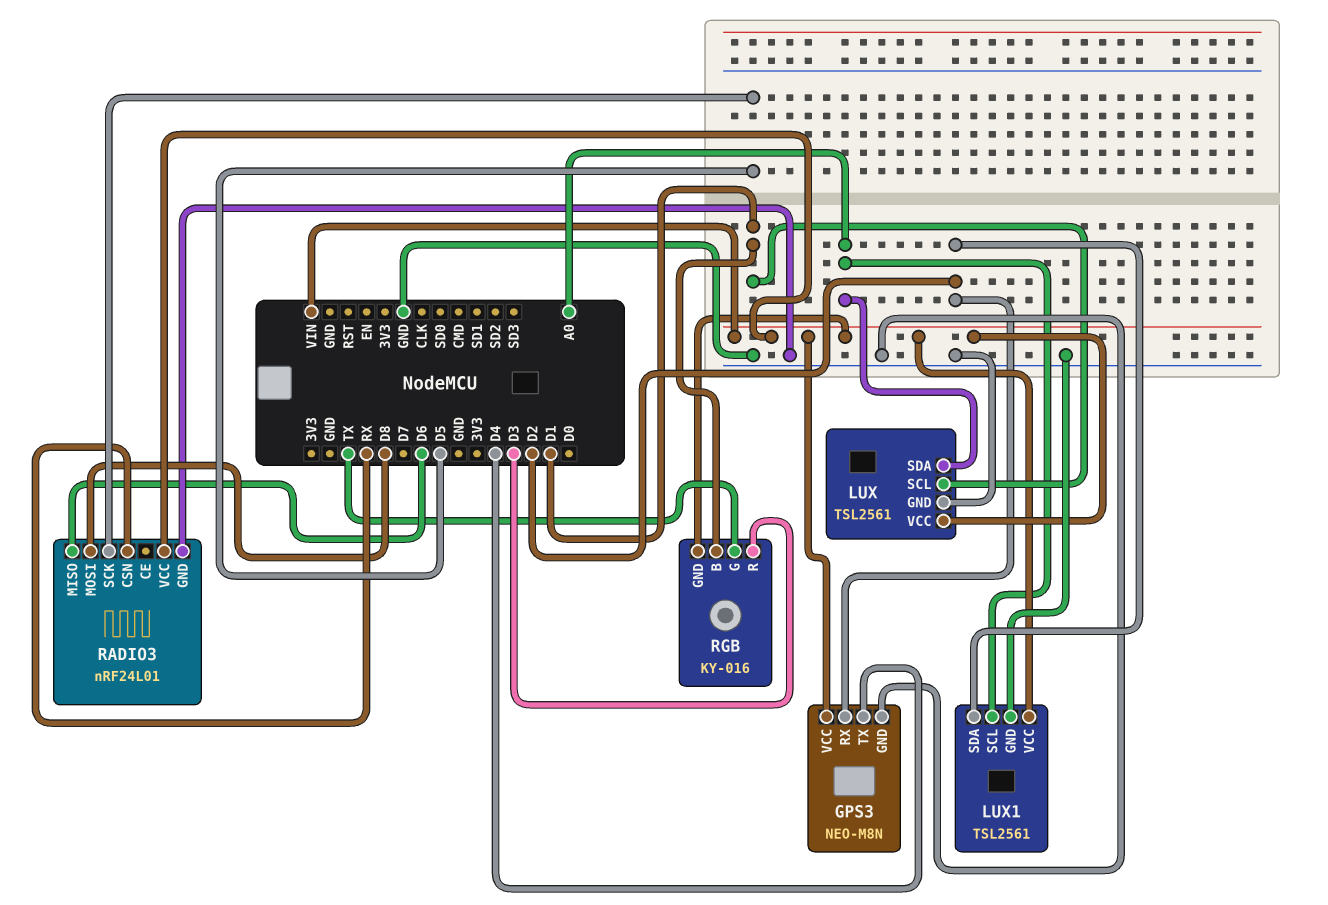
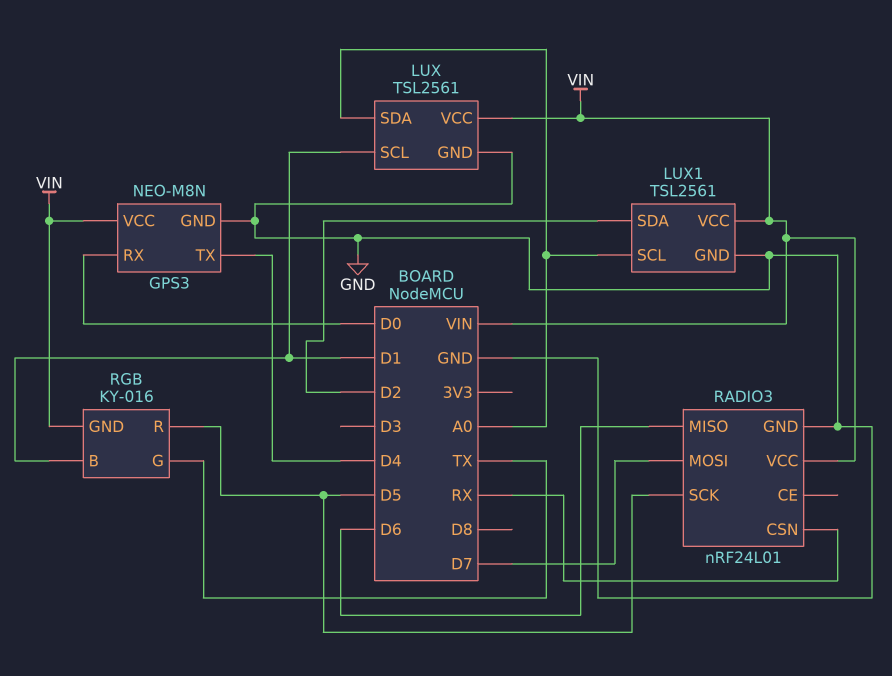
GPS3 pin RX: D2 -> D0
RADIO3 pin MOSI: D8 -> D7
RGB pin R: D3 -> D5

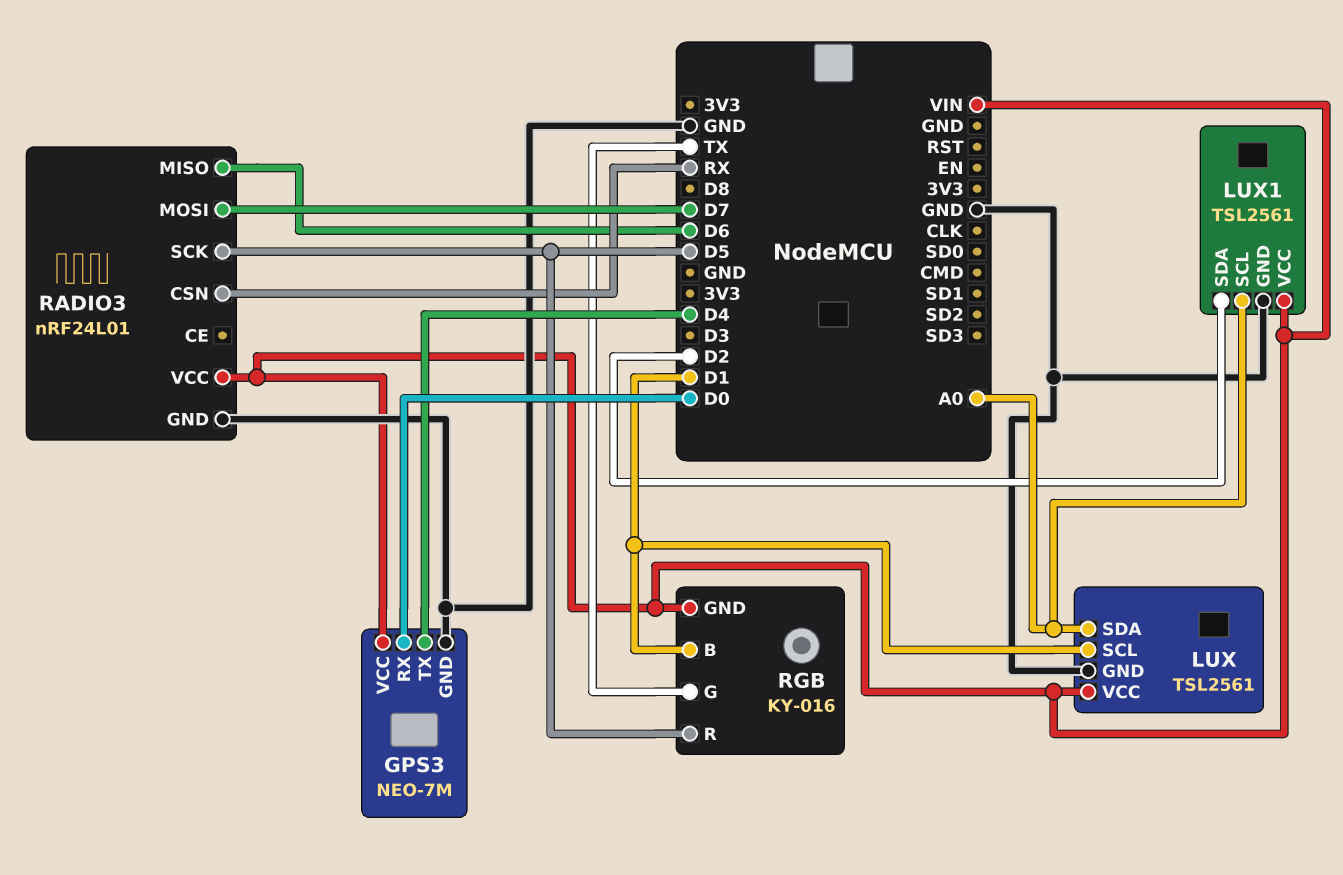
GPS3: NEO-M8N -> NEO-7M

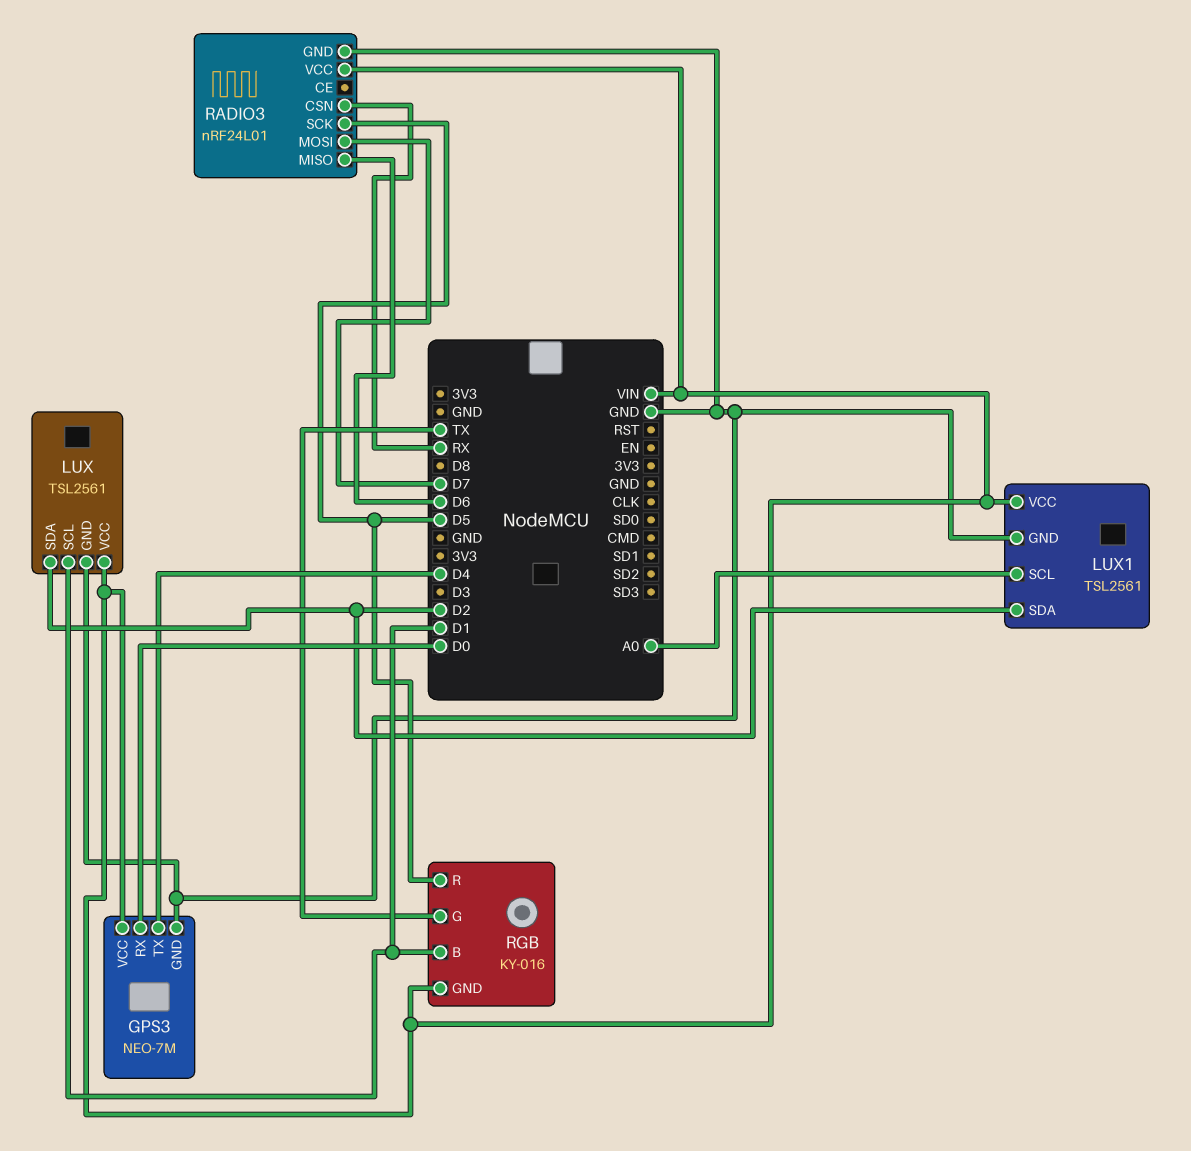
LUX pin SDA: A0 -> D2

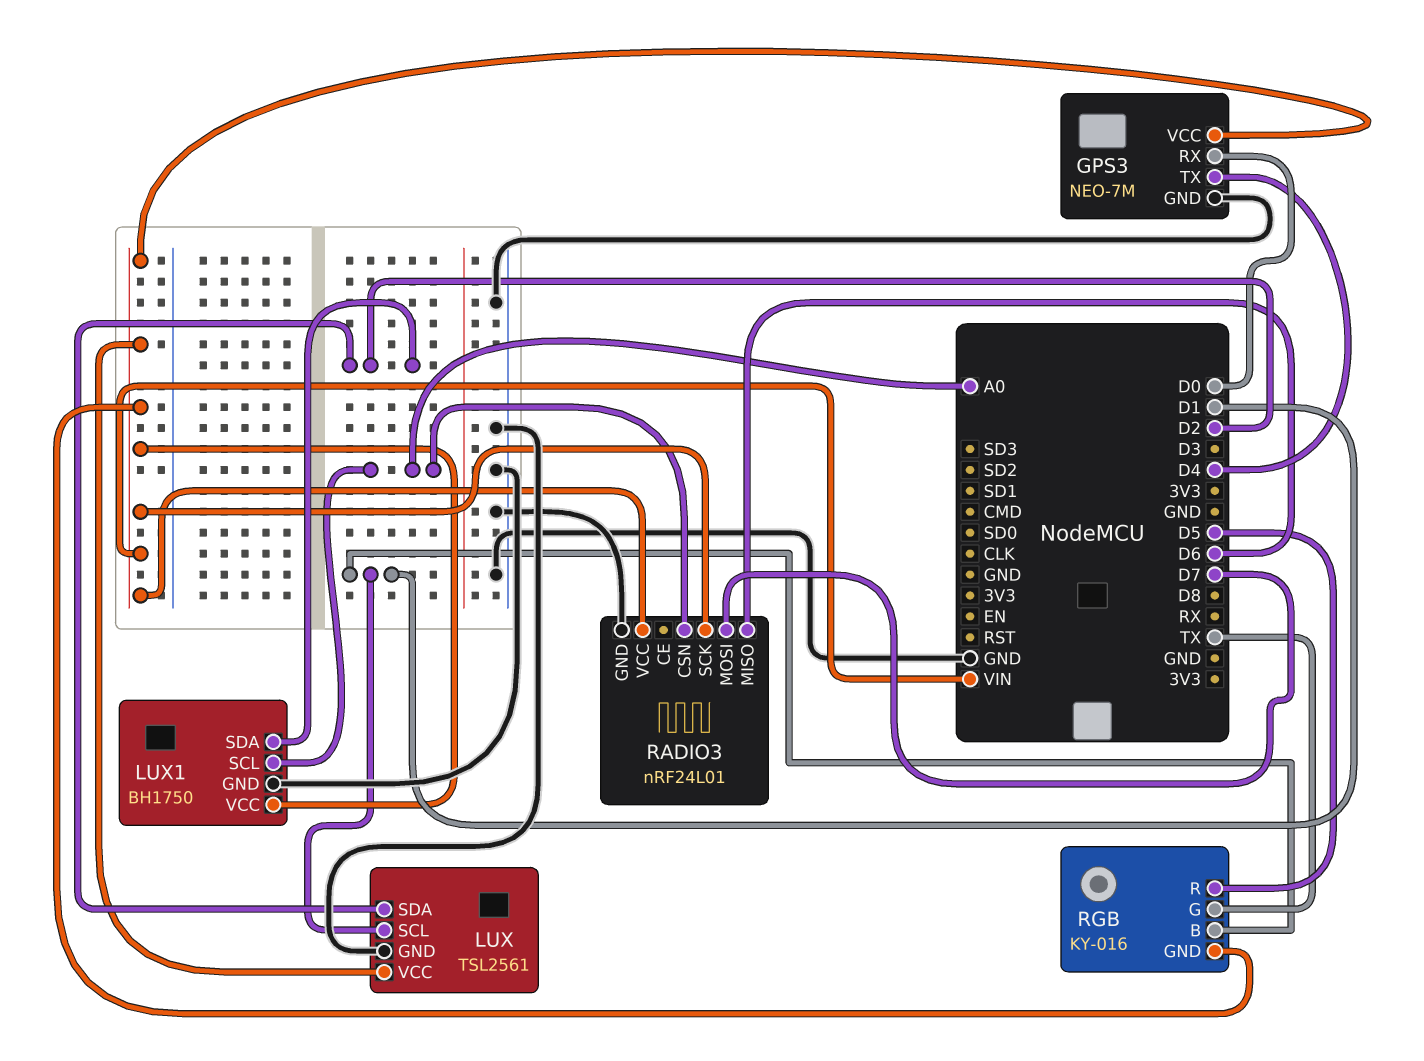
LUX1: TSL2561 -> BH1750
RADIO3 pin CSN: RX -> A0
RADIO3 pin SCK: D5 -> VIN

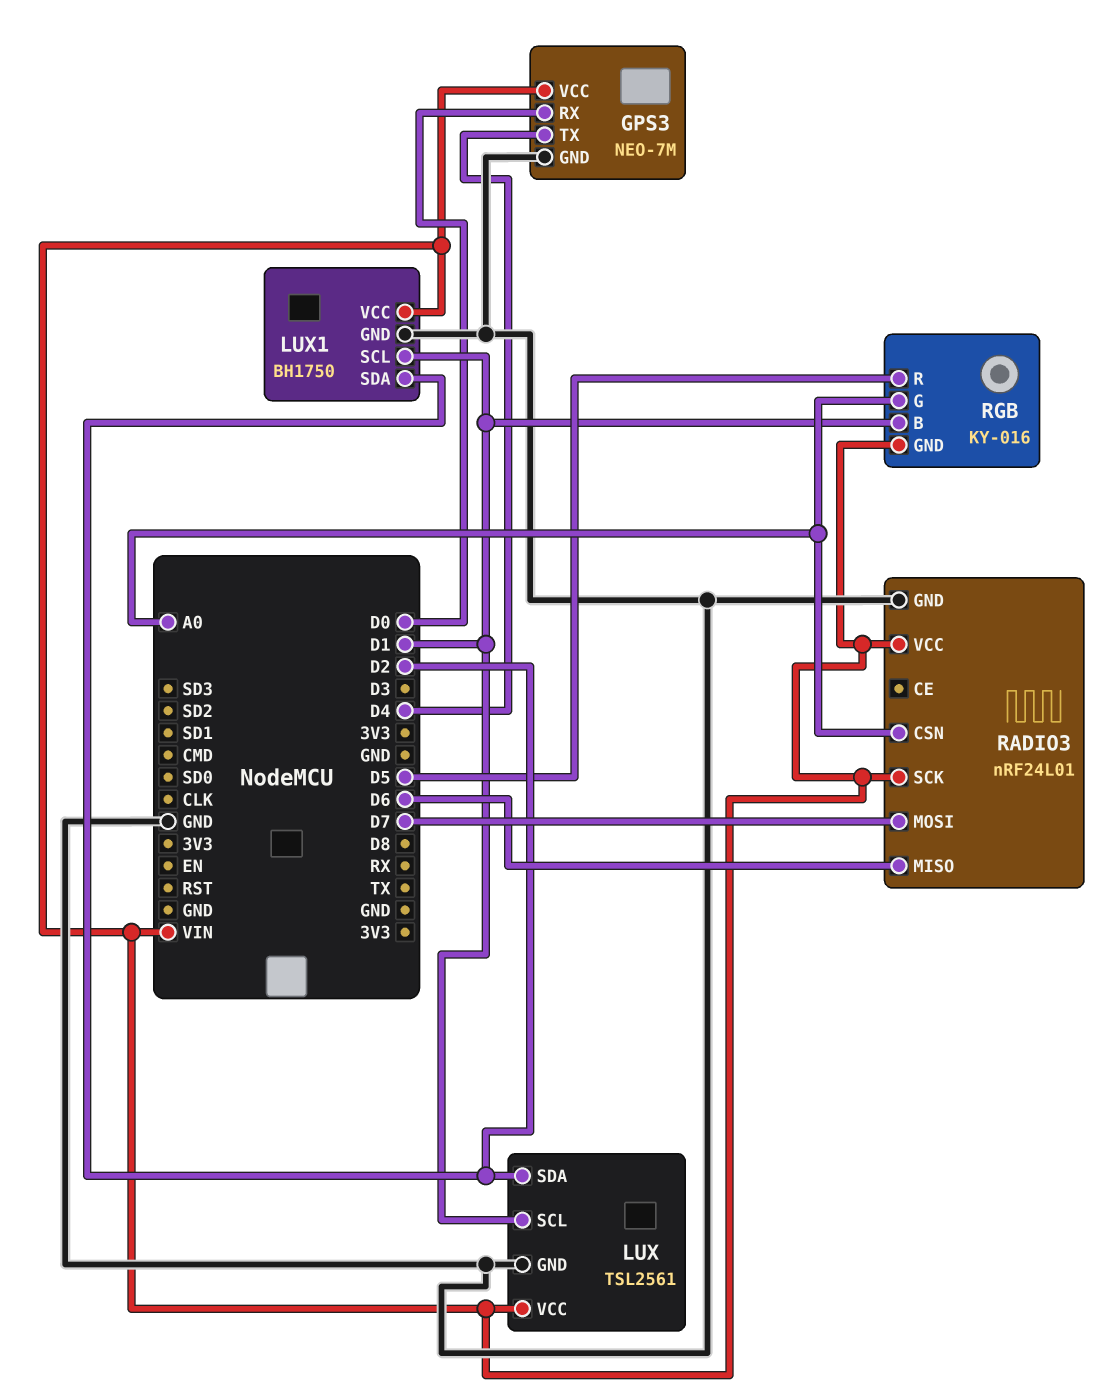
LUX1 pin SCL: A0 -> D1
RGB pin G: TX -> A0

